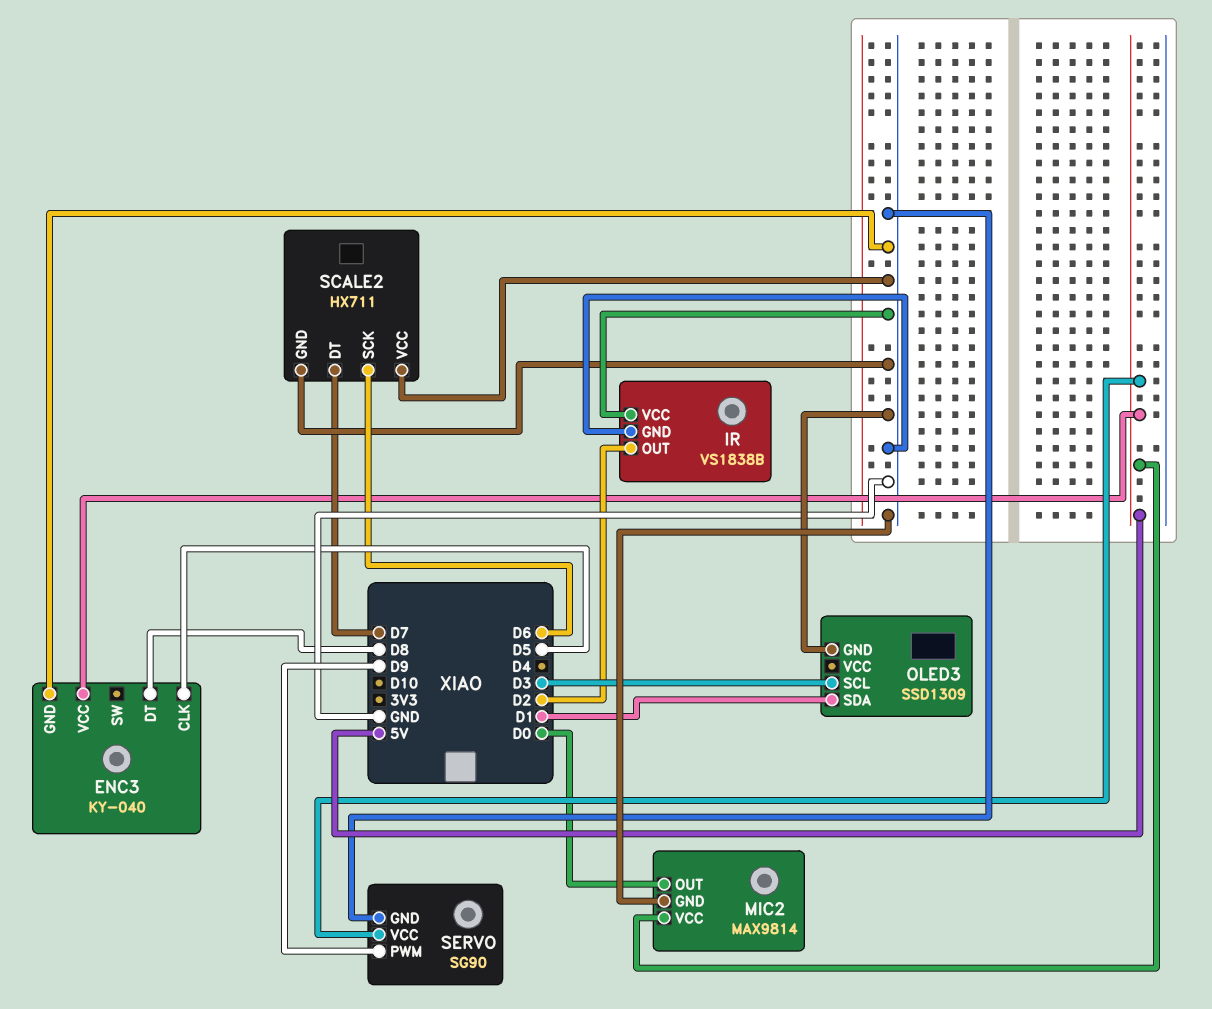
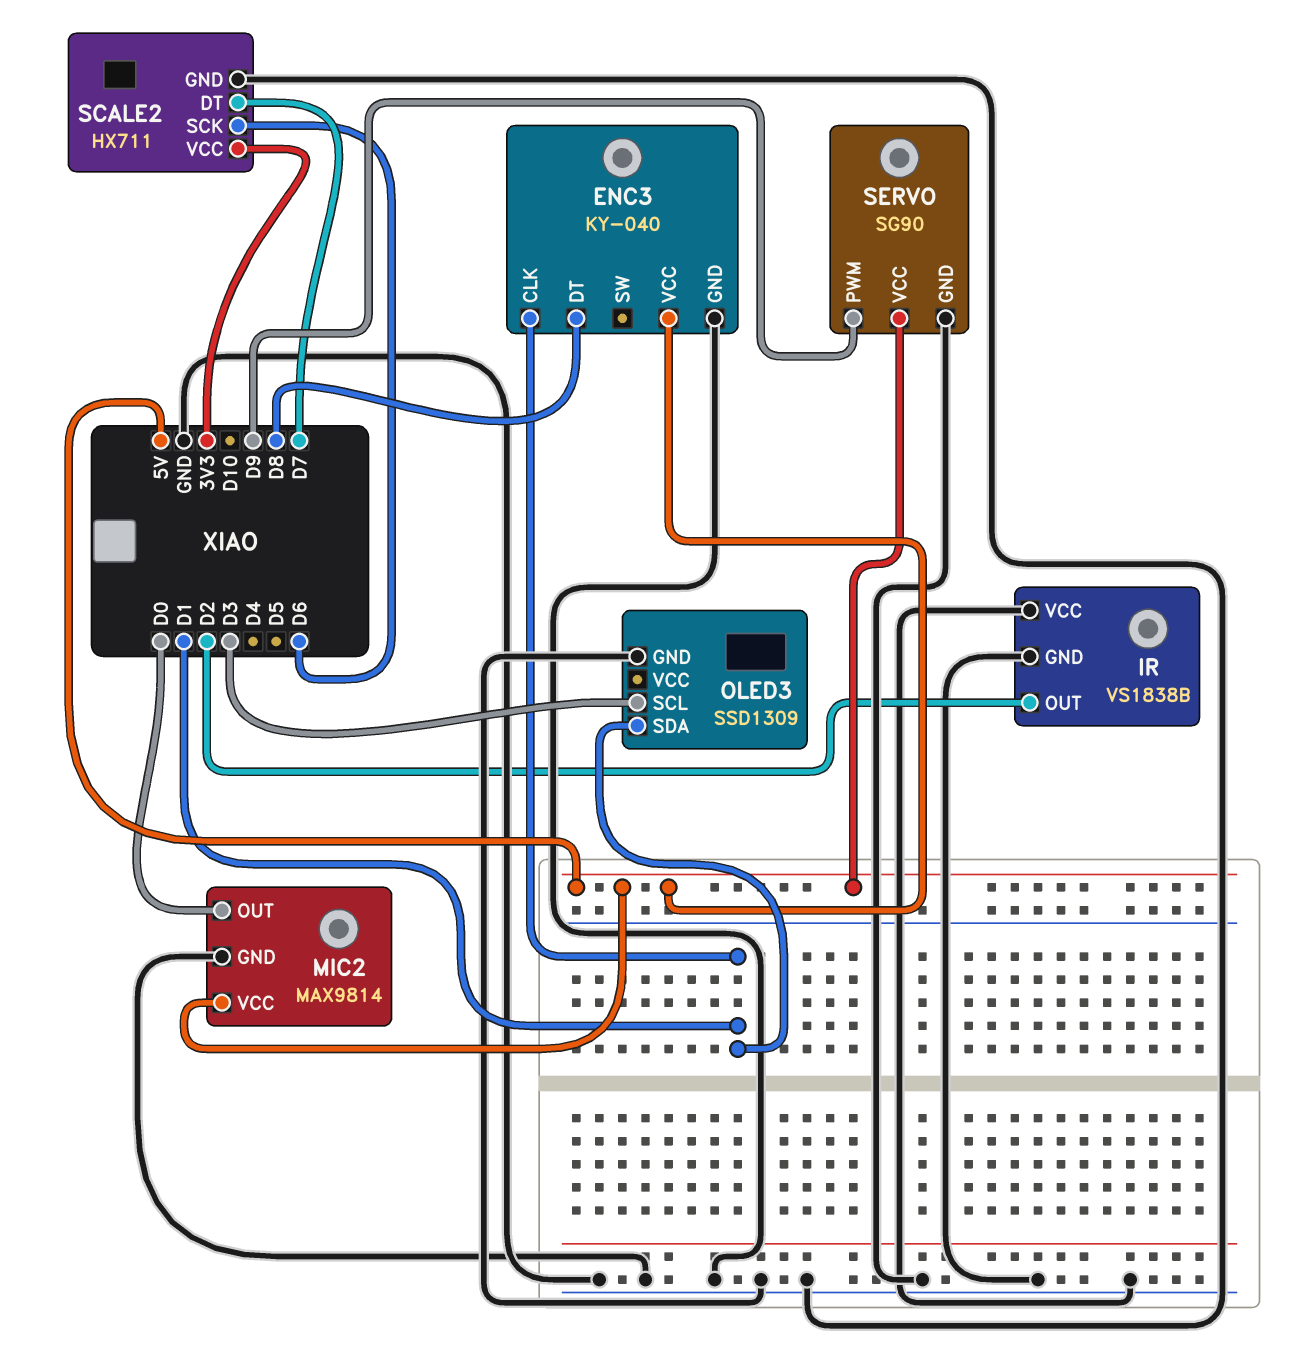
ENC3 pin CLK: D5 -> D1
SCALE2 pin VCC: GND -> 3V3

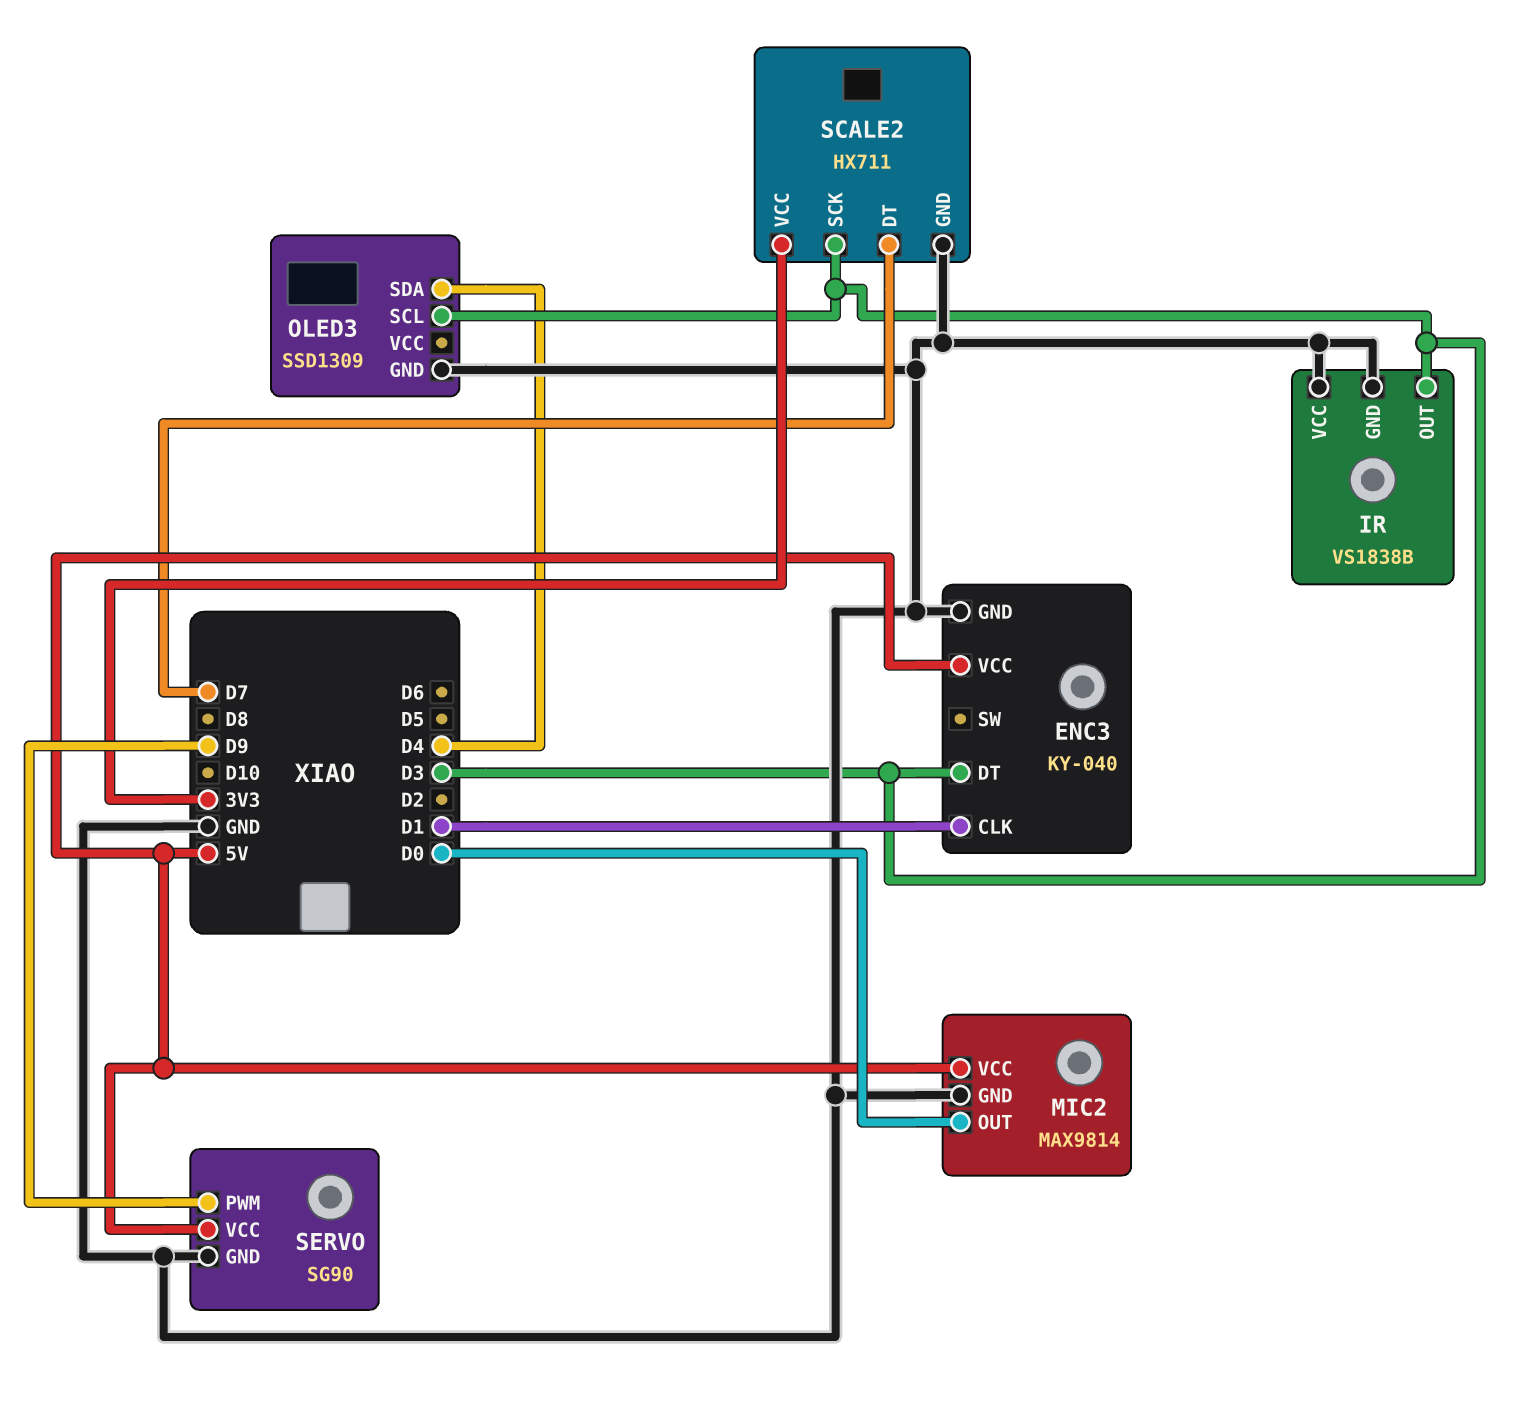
ENC3 pin DT: D8 -> D3
IR pin OUT: D2 -> D3
OLED3 pin SDA: D1 -> D4
SCALE2 pin SCK: D6 -> D3

